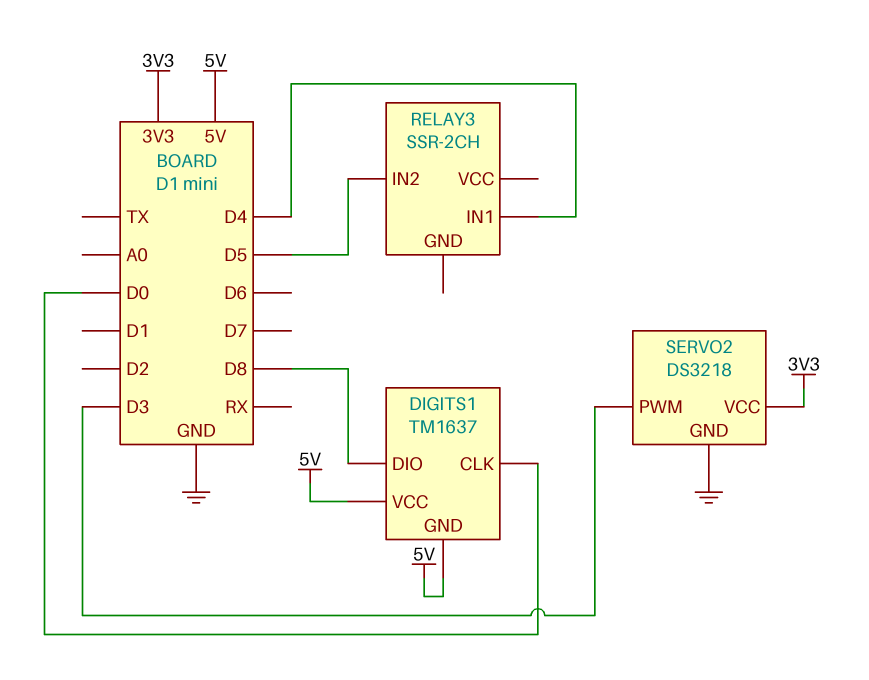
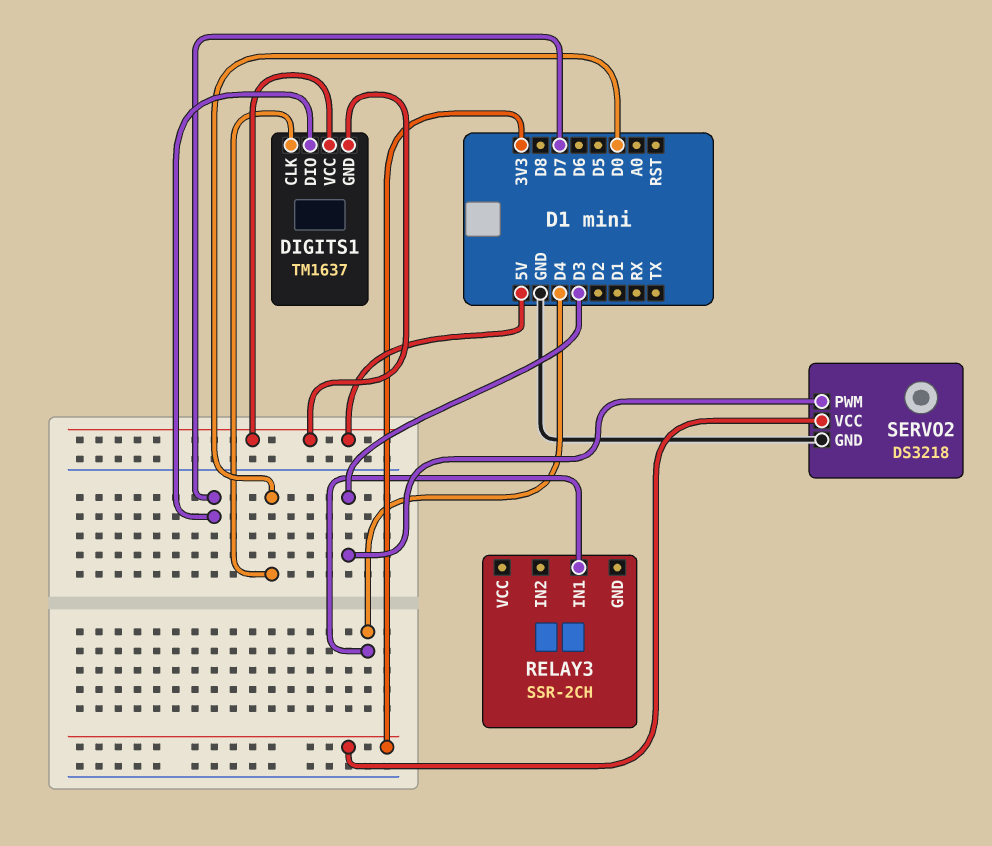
DIGITS1 pin DIO: D8 -> D7
RELAY3 pin IN2: D5 -> none

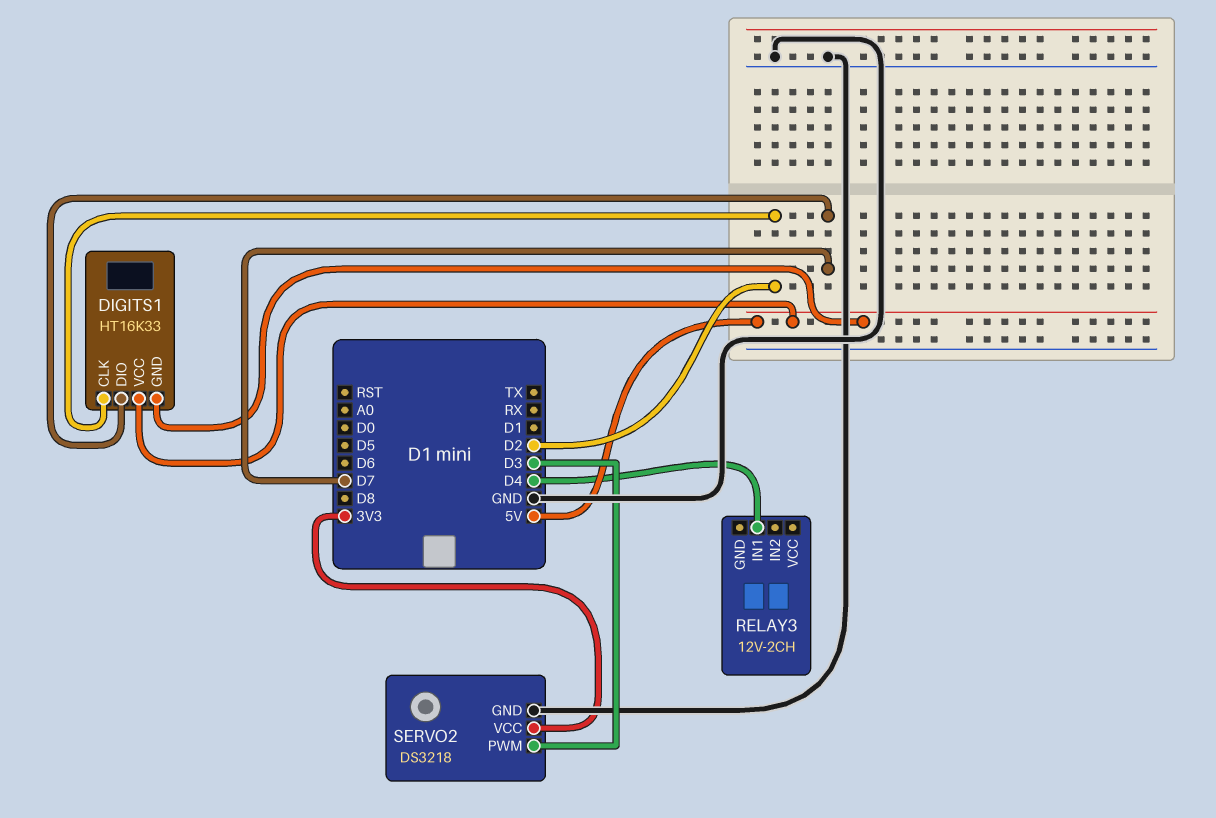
DIGITS1: TM1637 -> HT16K33
DIGITS1 pin CLK: D0 -> D2
RELAY3: SSR-2CH -> 12V-2CH

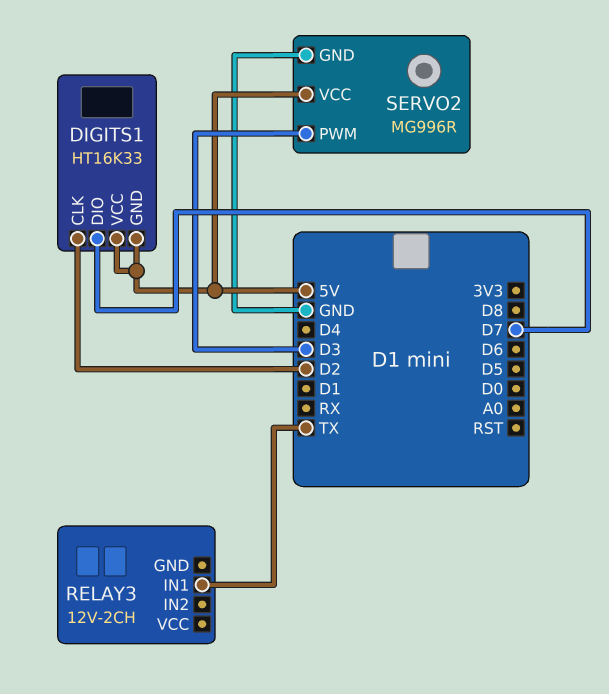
RELAY3 pin IN1: D4 -> TX
SERVO2: DS3218 -> MG996R
SERVO2 pin VCC: 3V3 -> 5V

